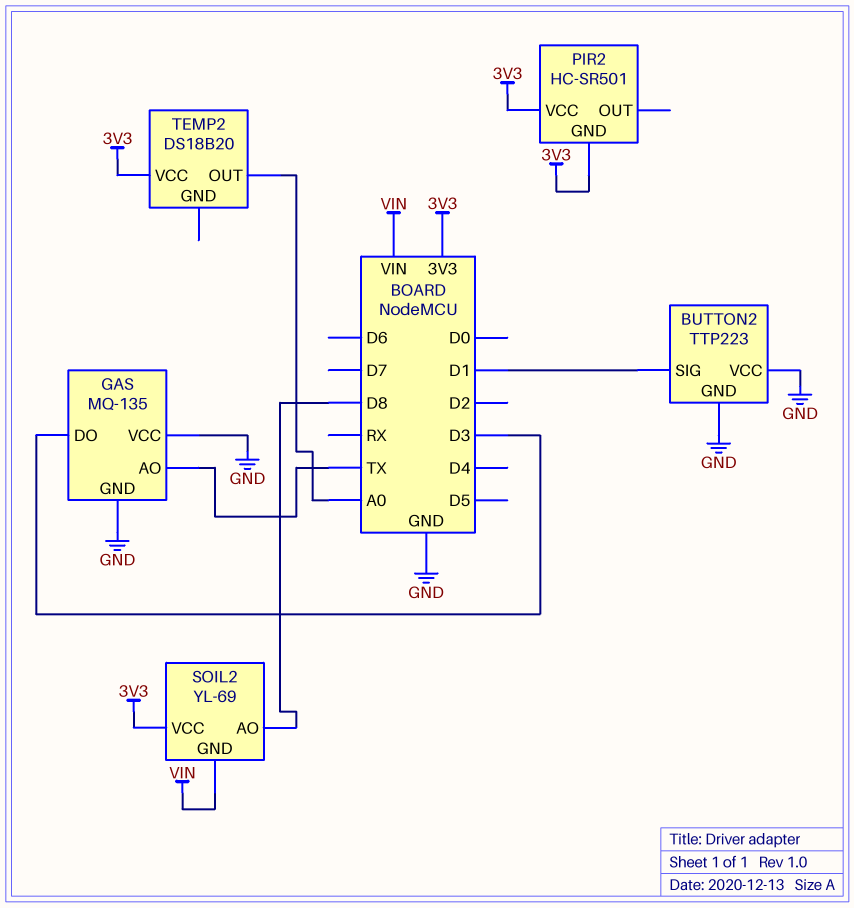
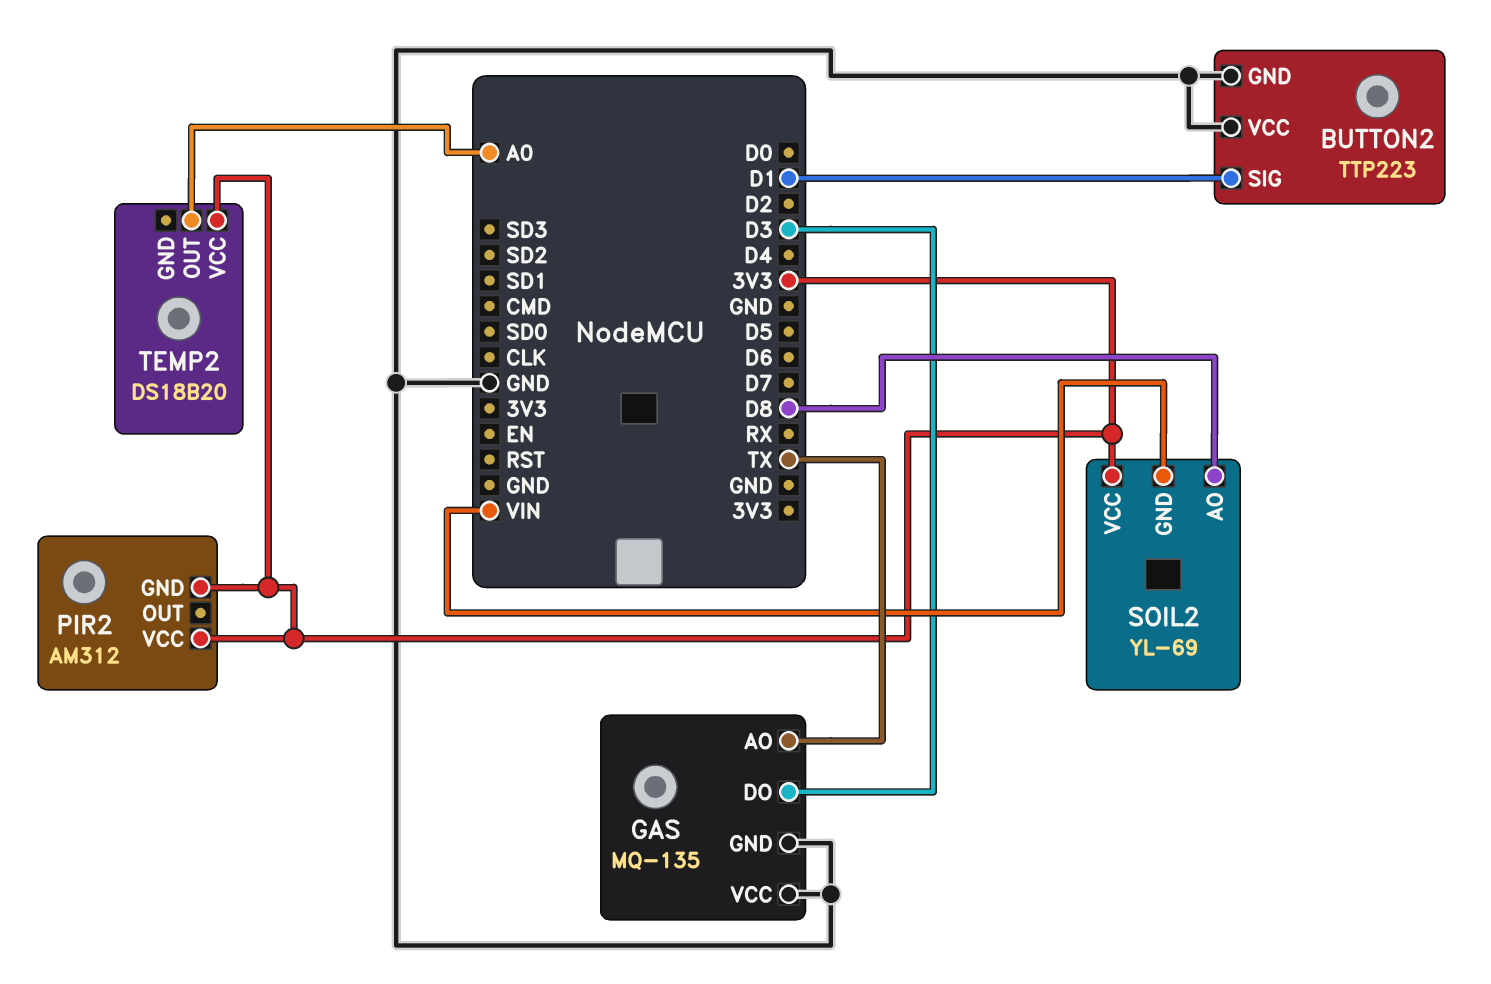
PIR2: HC-SR501 -> AM312

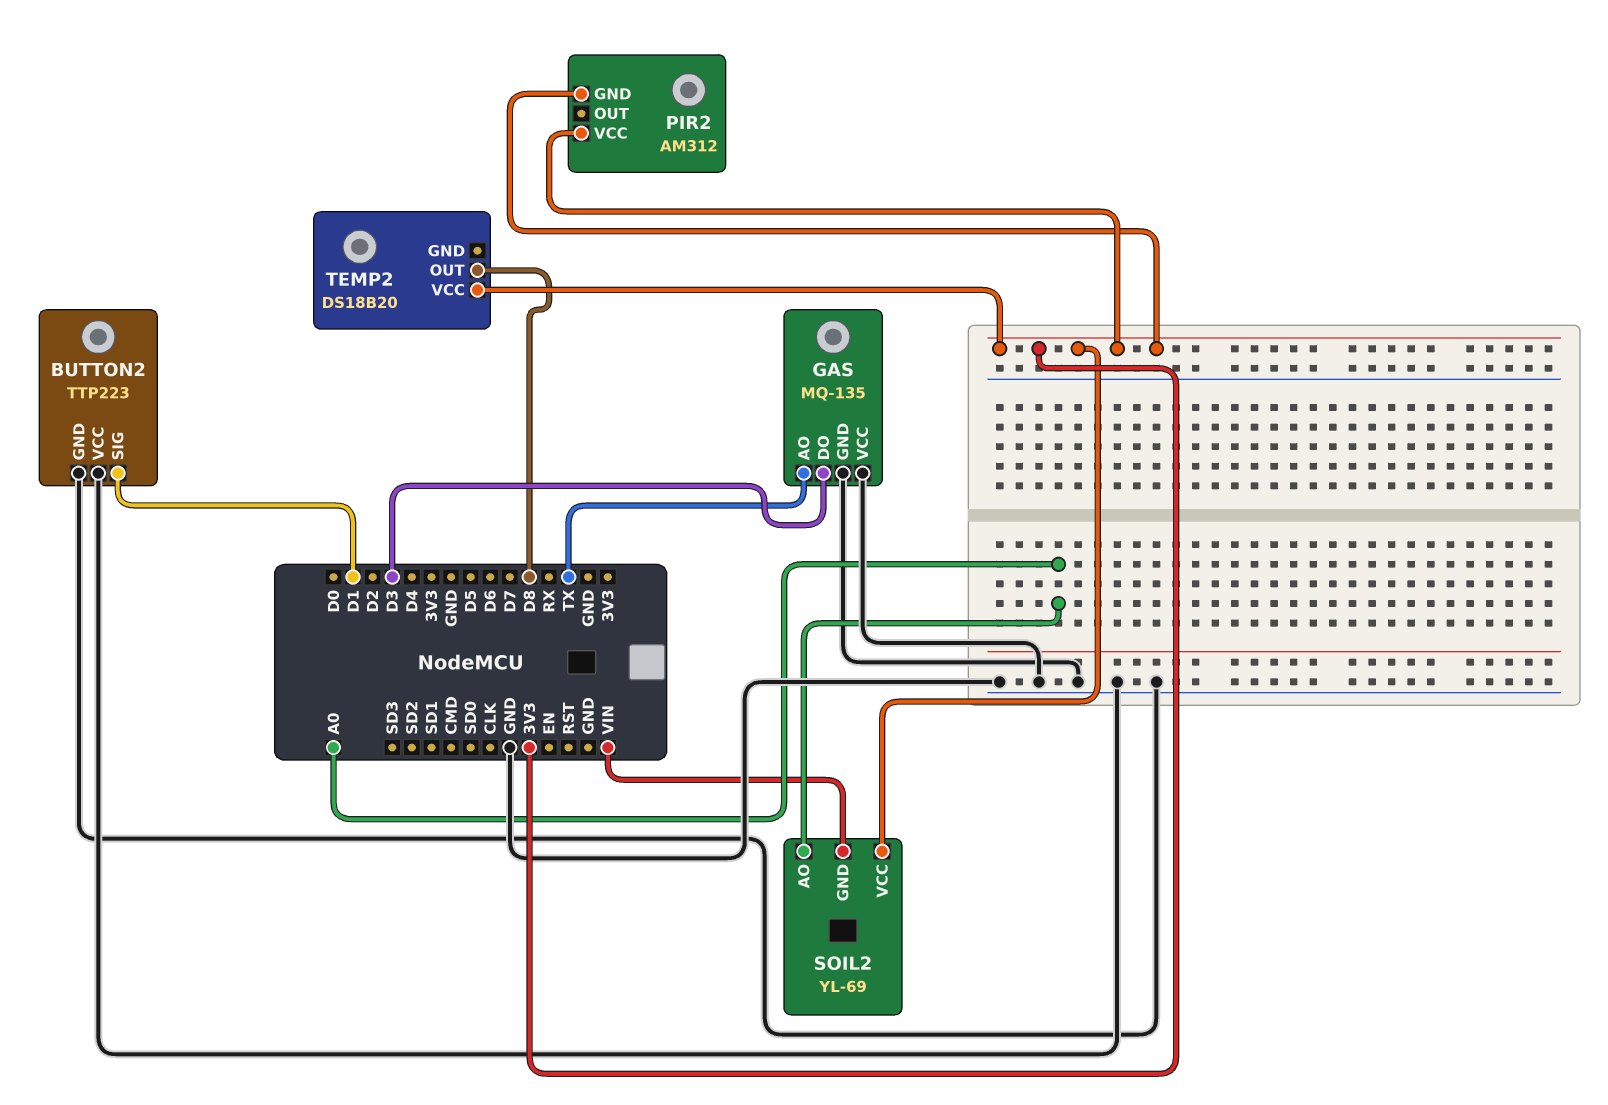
SOIL2 pin AO: D8 -> A0
TEMP2 pin OUT: A0 -> D8

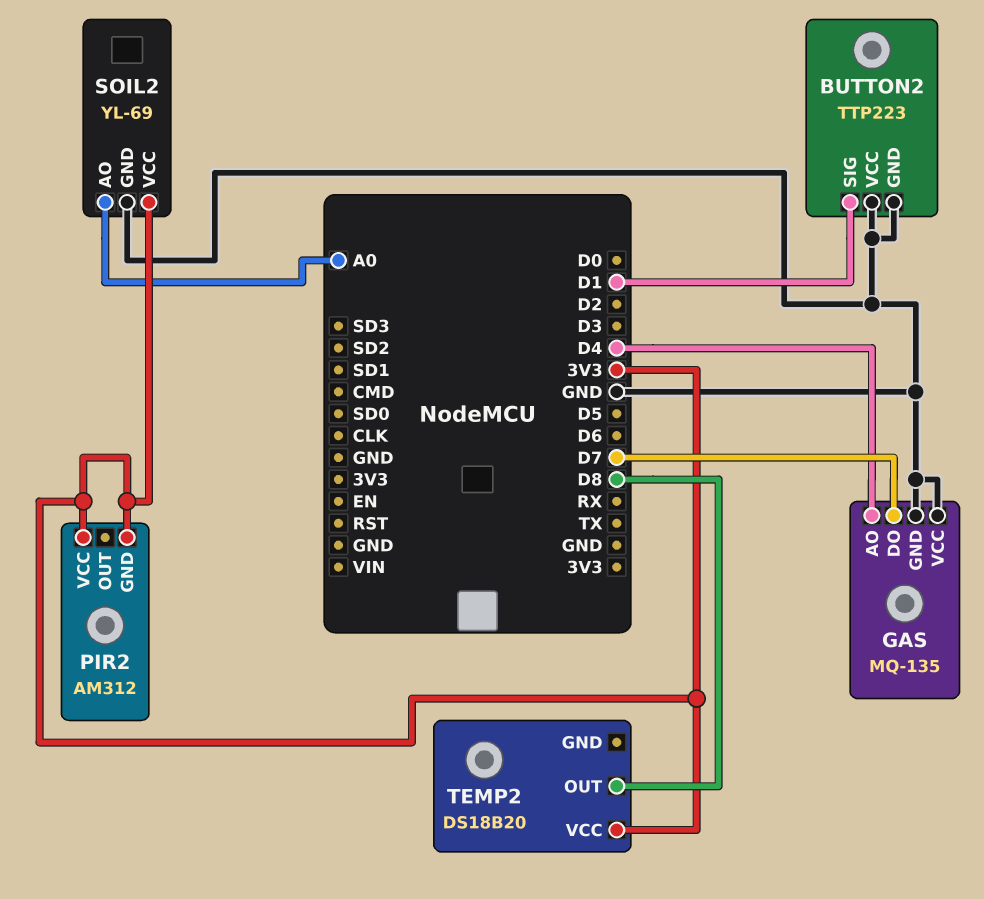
GAS pin AO: TX -> D4
GAS pin DO: D3 -> D7
SOIL2 pin GND: VIN -> GND

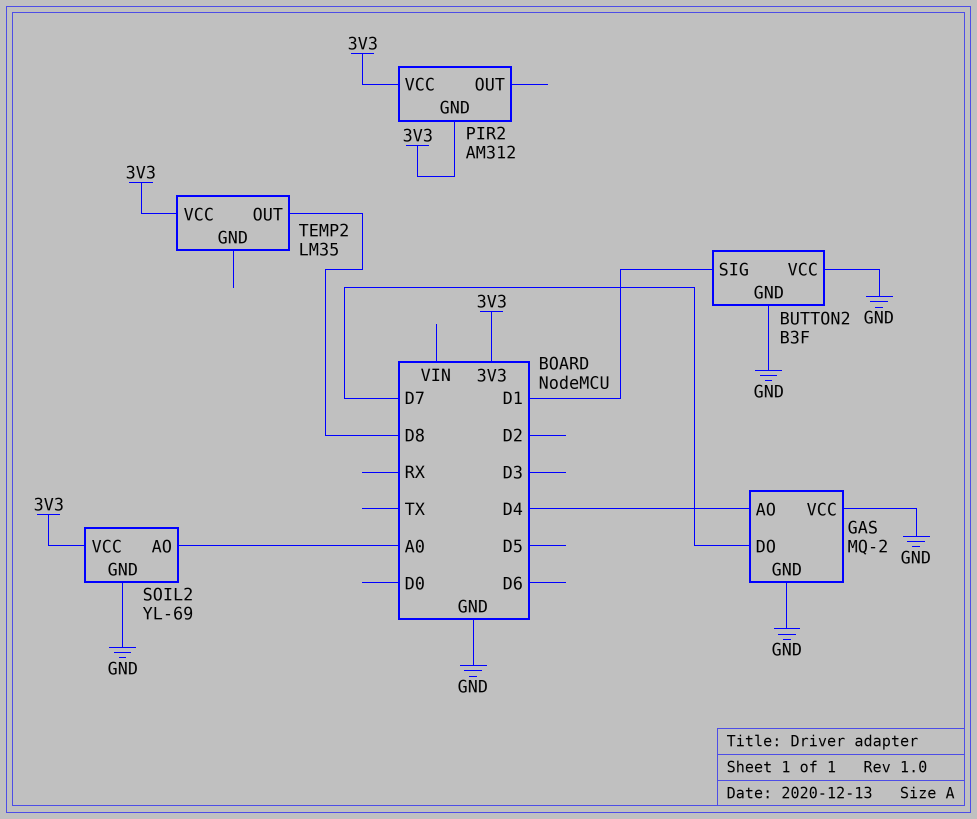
BUTTON2: TTP223 -> B3F
GAS: MQ-135 -> MQ-2
TEMP2: DS18B20 -> LM35

